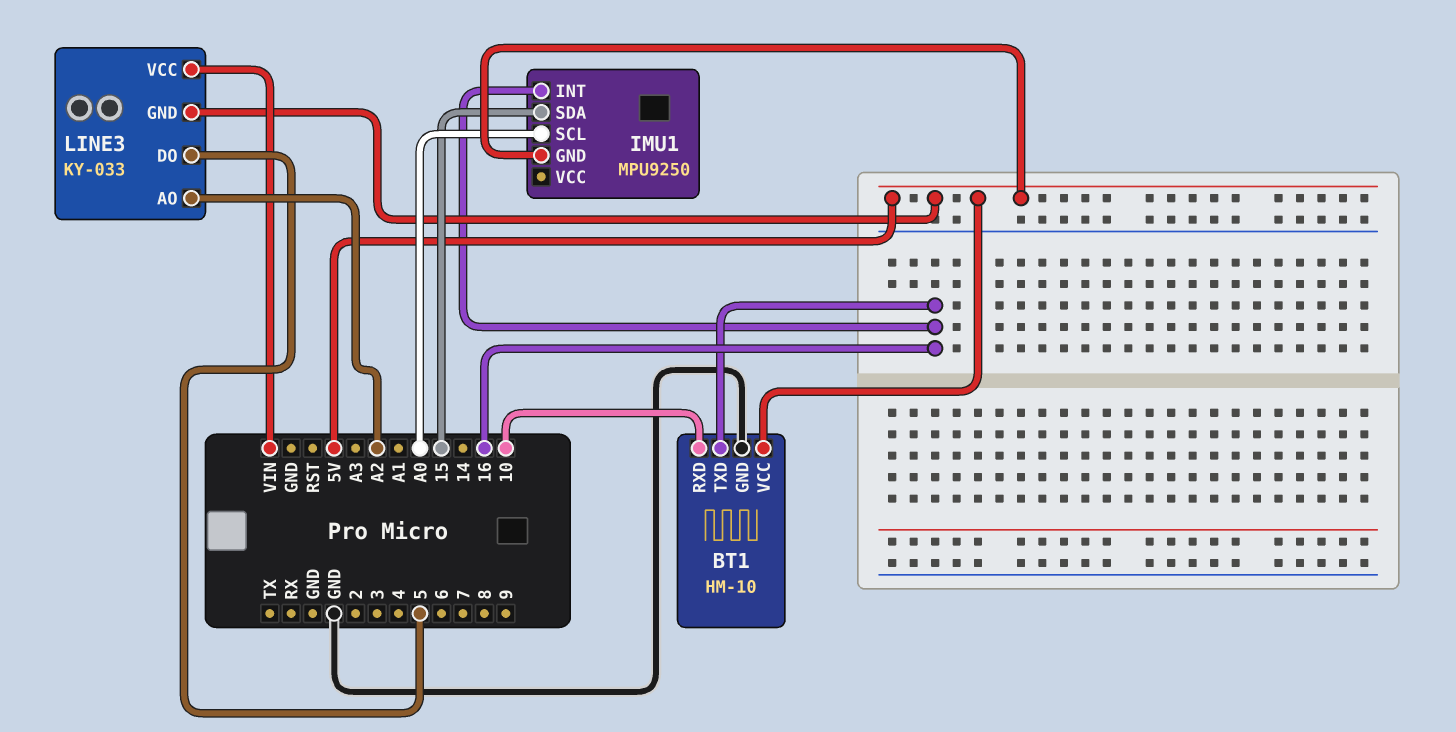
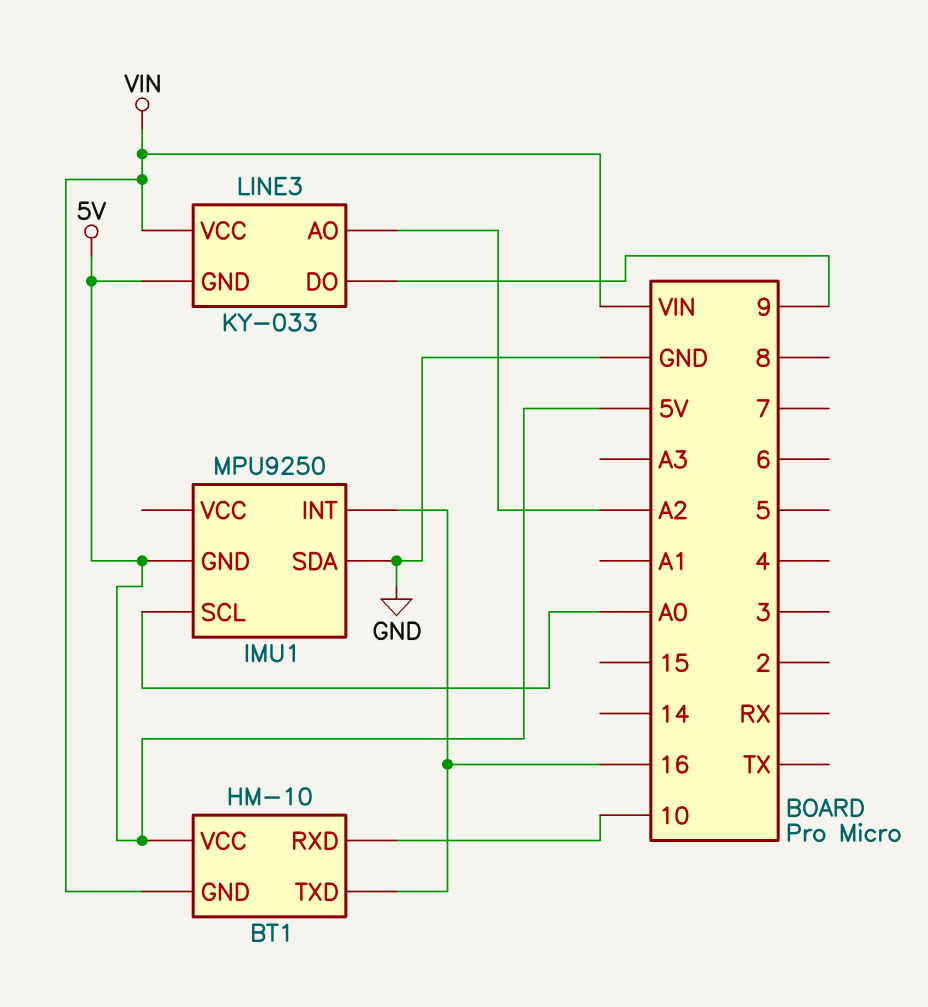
BT1 pin GND: GND -> VIN
IMU1 pin SDA: 15 -> GND
LINE3 pin DO: 5 -> 9

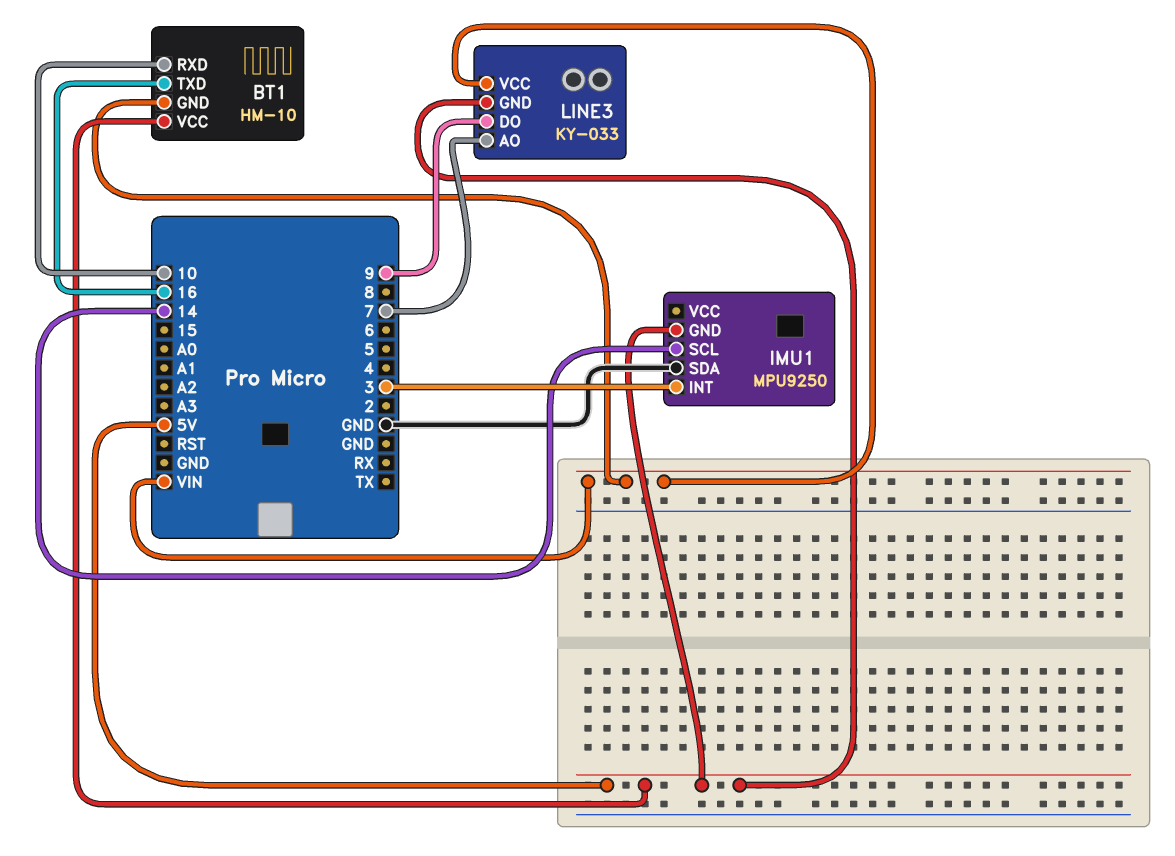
IMU1 pin INT: 16 -> 3
IMU1 pin SCL: A0 -> 14
LINE3 pin AO: A2 -> 7

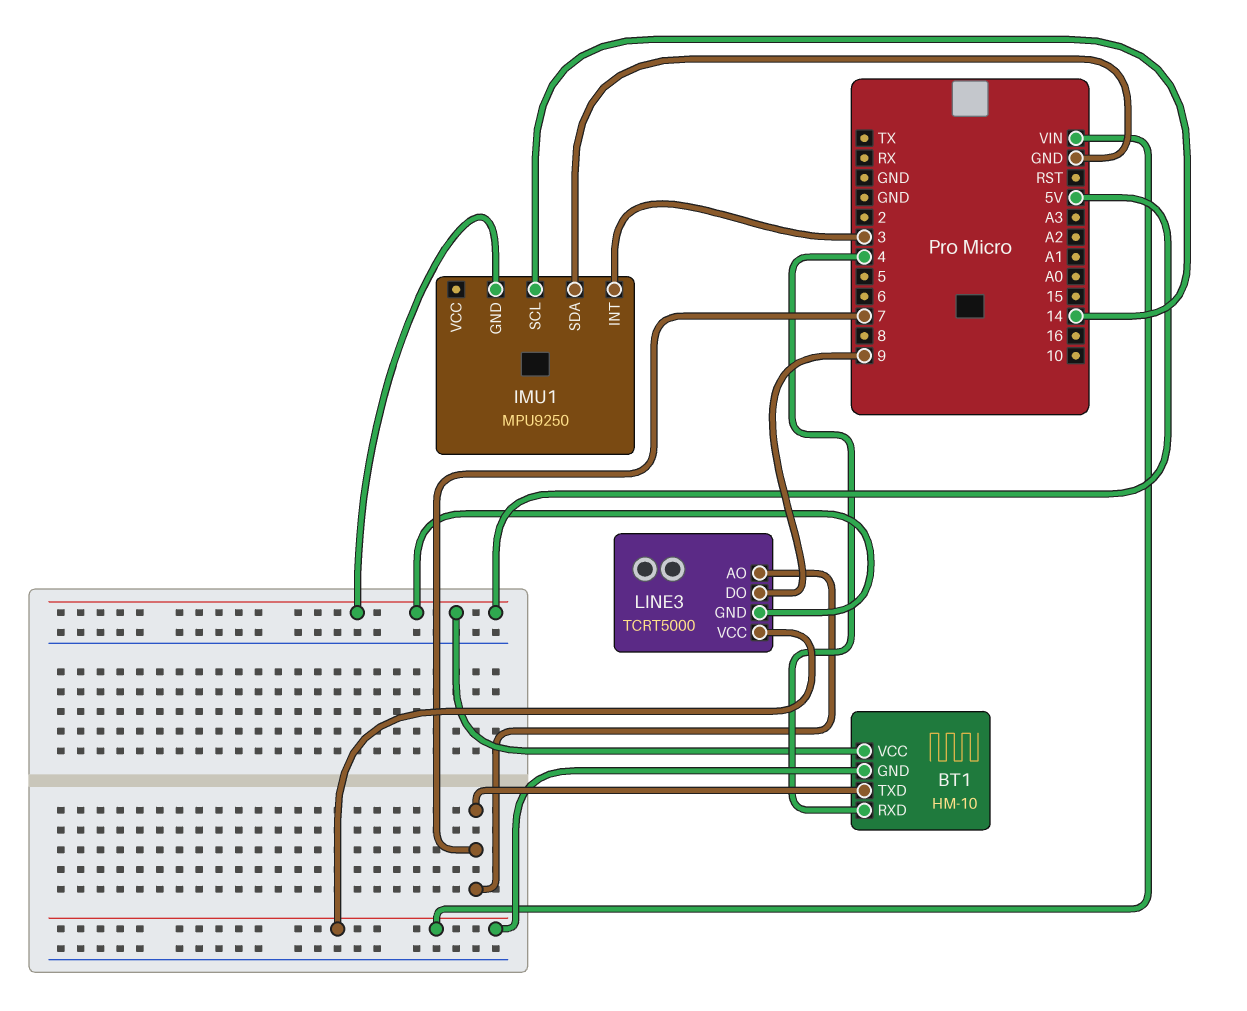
BT1 pin RXD: 10 -> 4
BT1 pin TXD: 16 -> 7
LINE3: KY-033 -> TCRT5000

